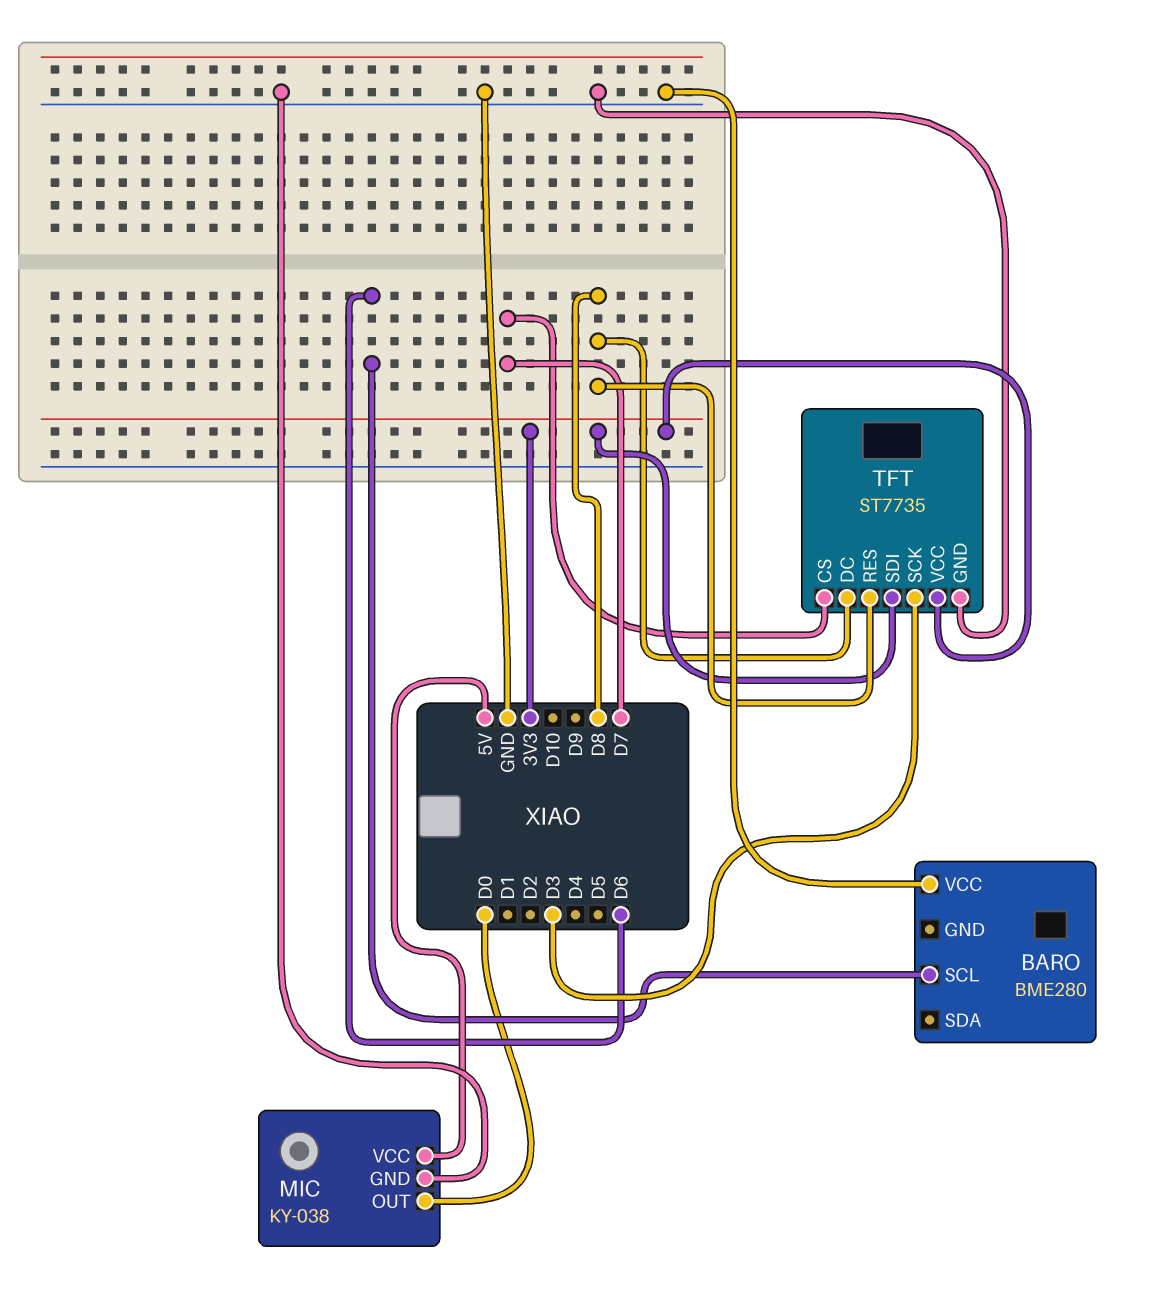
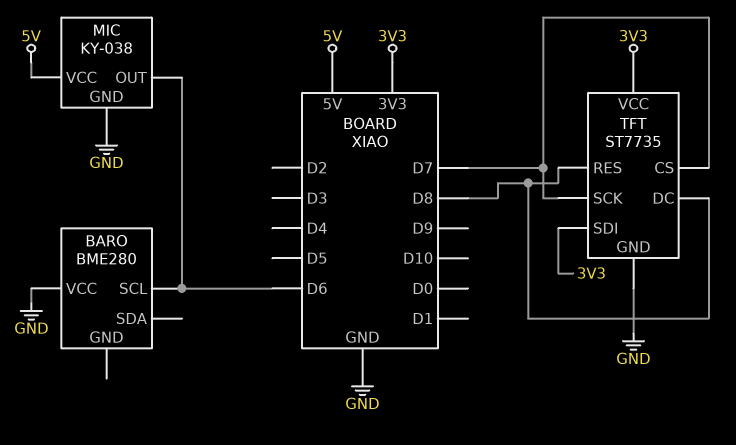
MIC pin OUT: D0 -> D6
TFT pin SCK: D3 -> D7

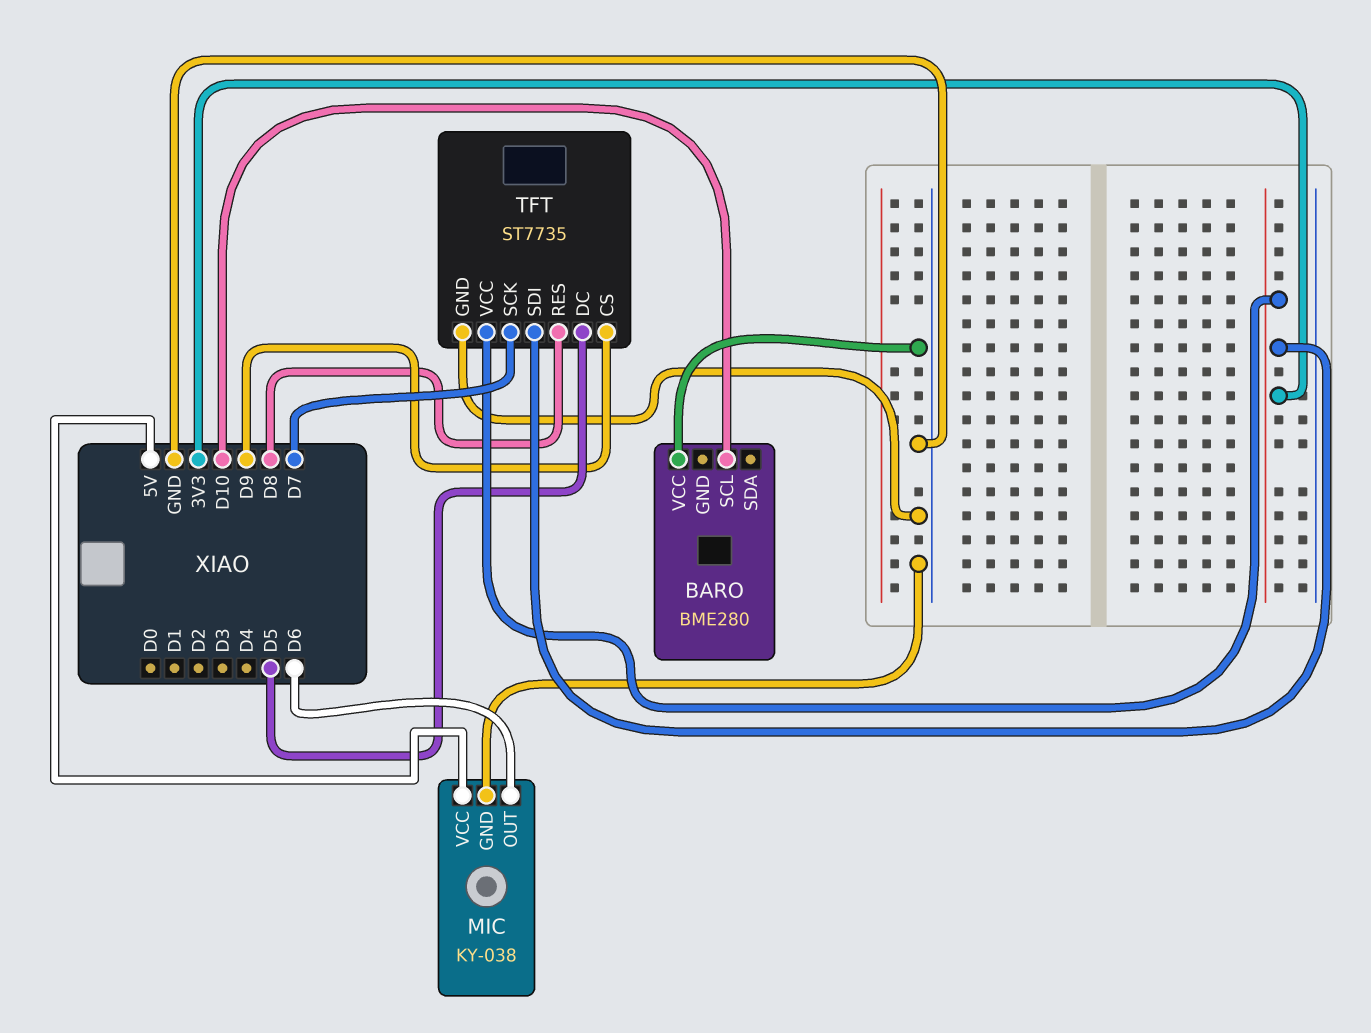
BARO pin SCL: D6 -> D10
TFT pin CS: D7 -> D9
TFT pin DC: D8 -> D5

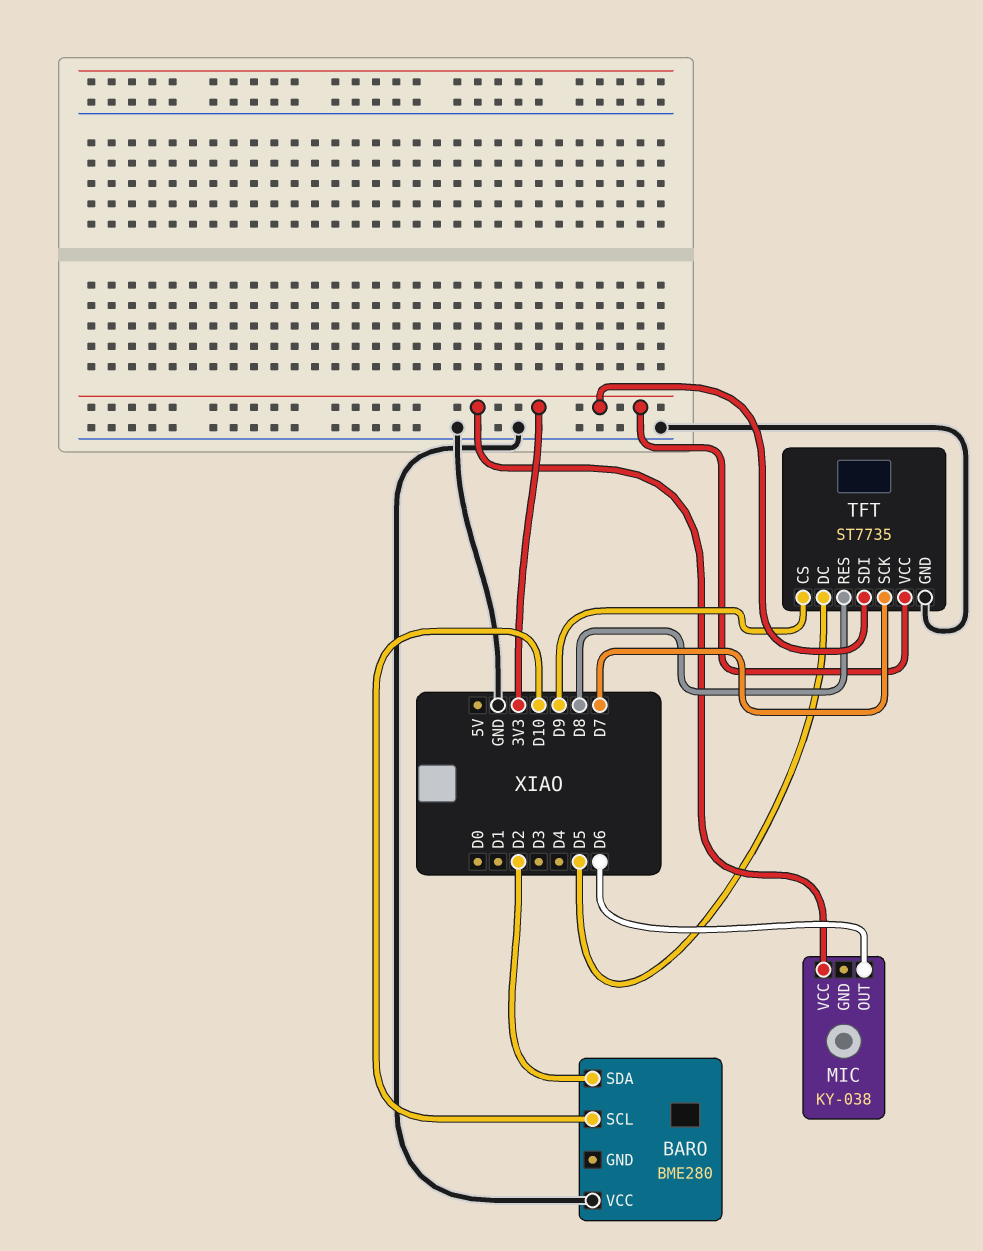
BARO pin SDA: none -> D2
MIC pin GND: GND -> none
MIC pin VCC: 5V -> 3V3

